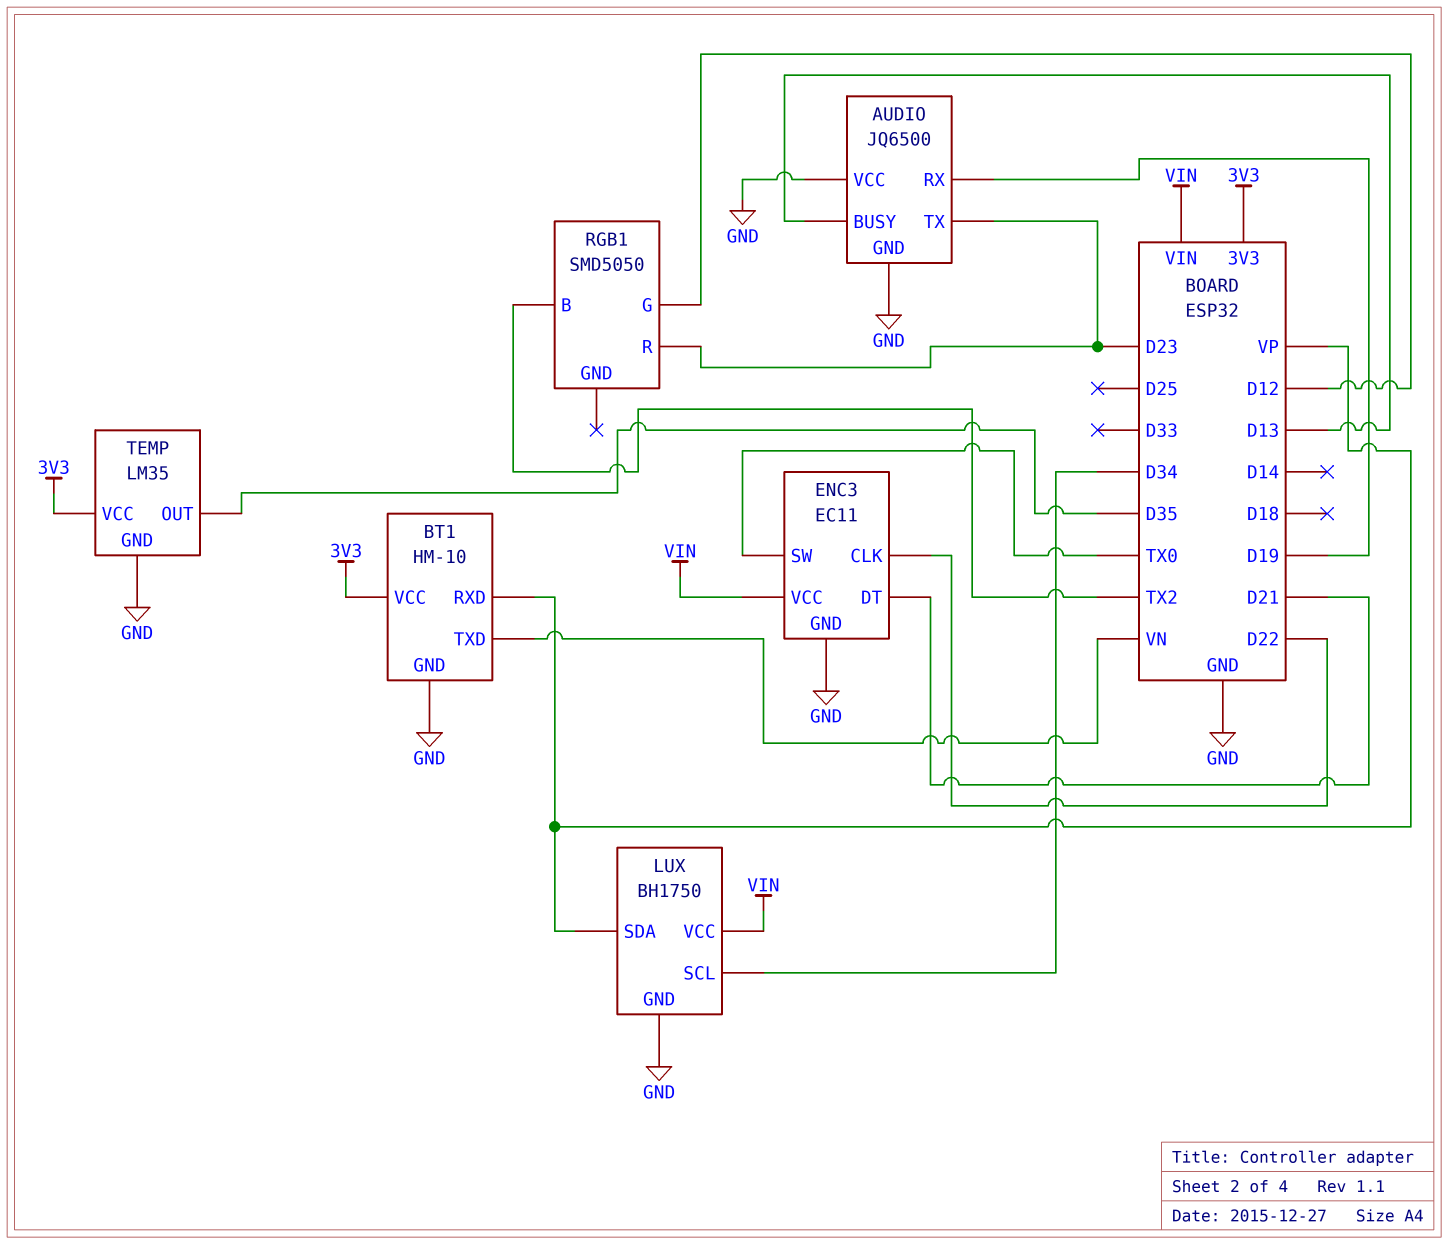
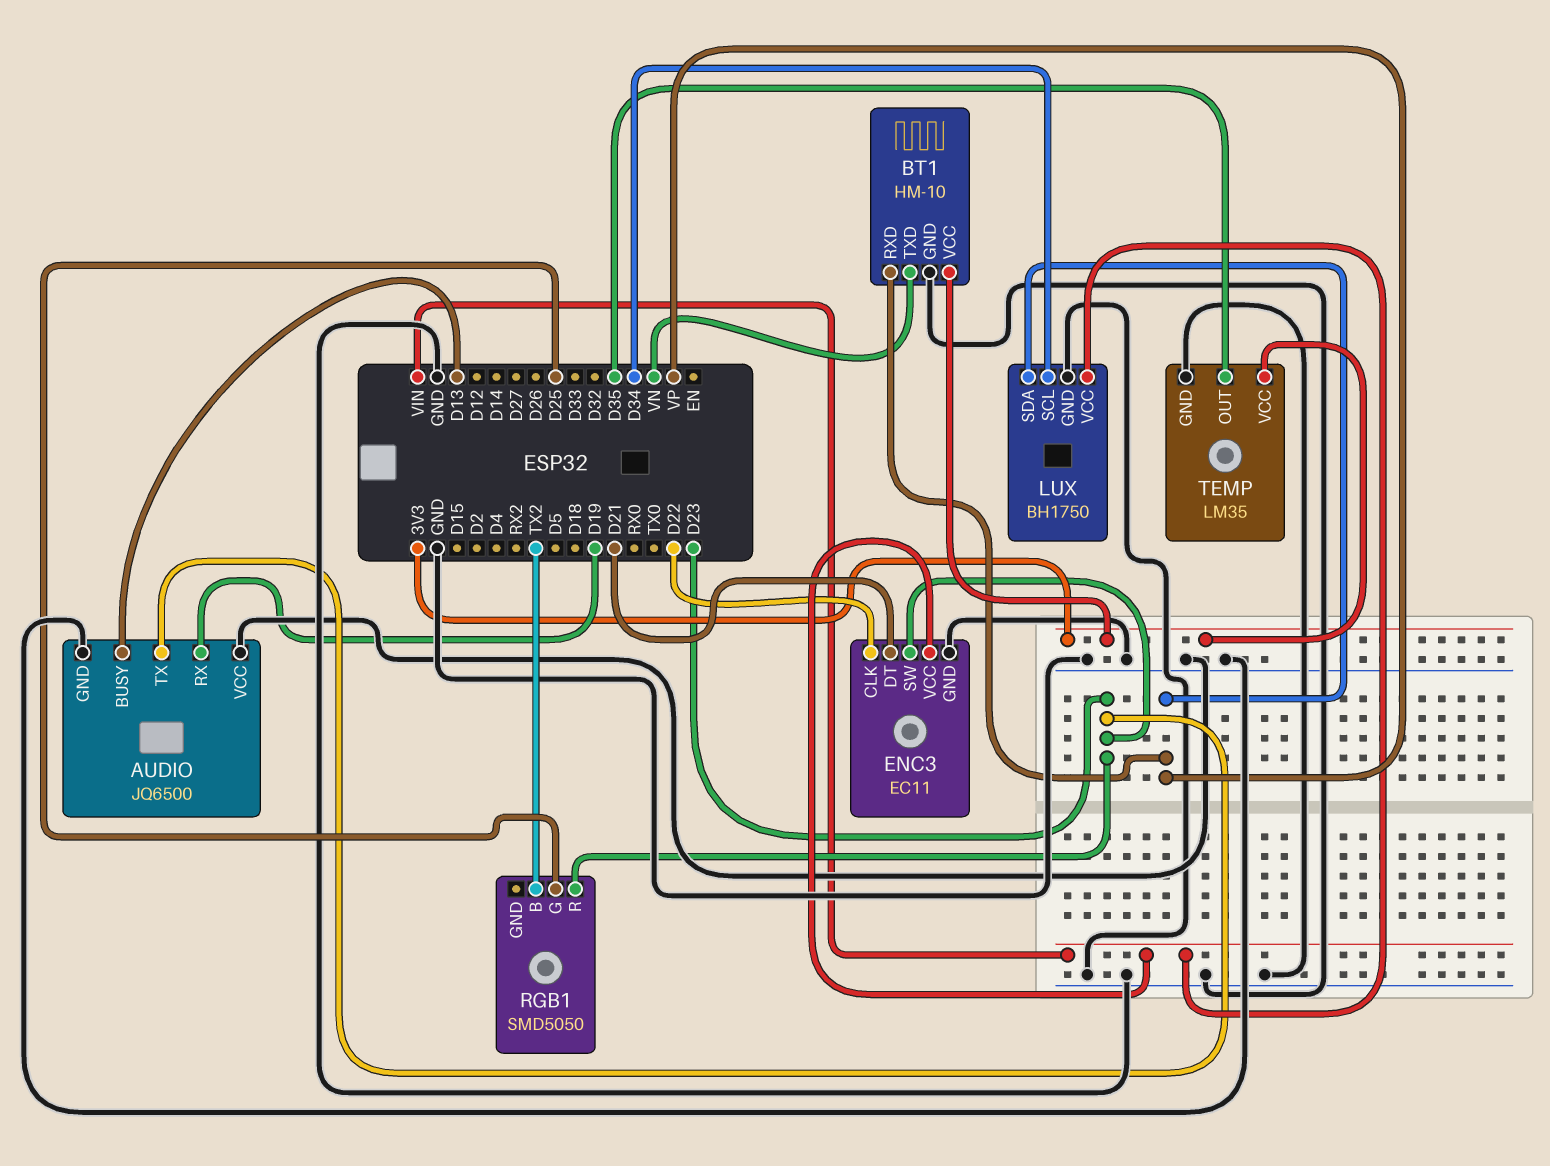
ENC3 pin SW: TX0 -> D23
RGB1 pin G: D12 -> D25

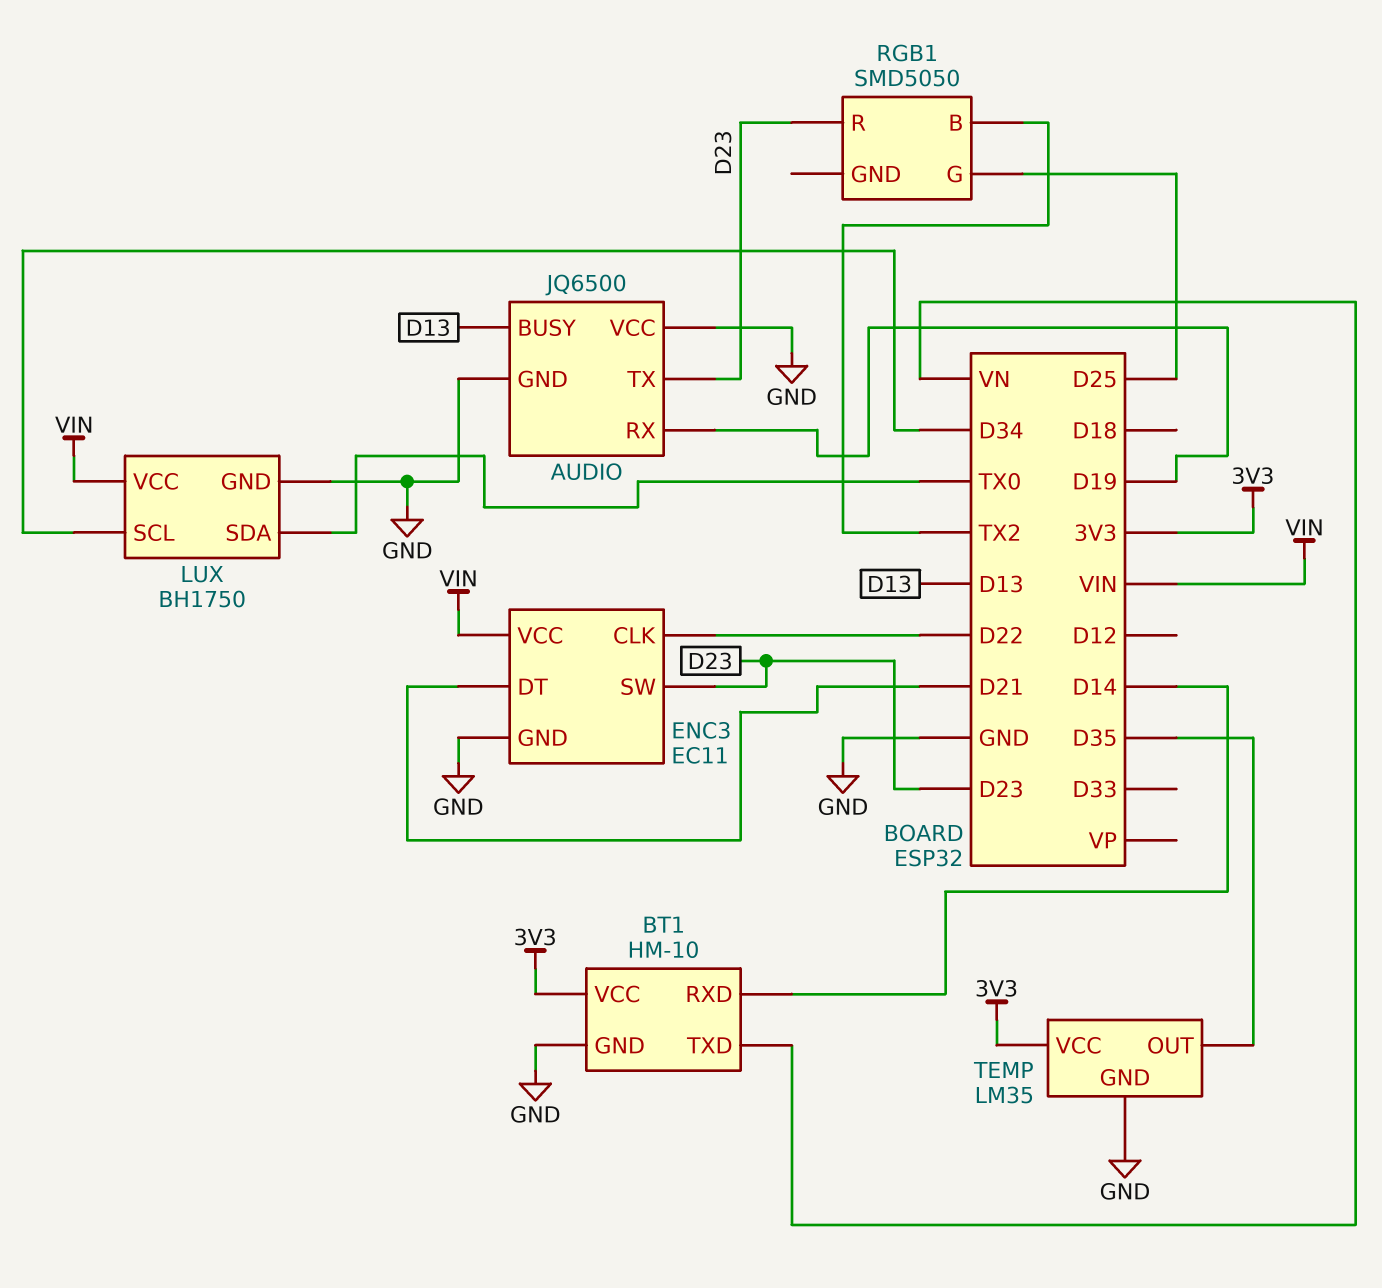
BT1 pin RXD: VP -> D14
LUX pin SDA: VP -> TX0

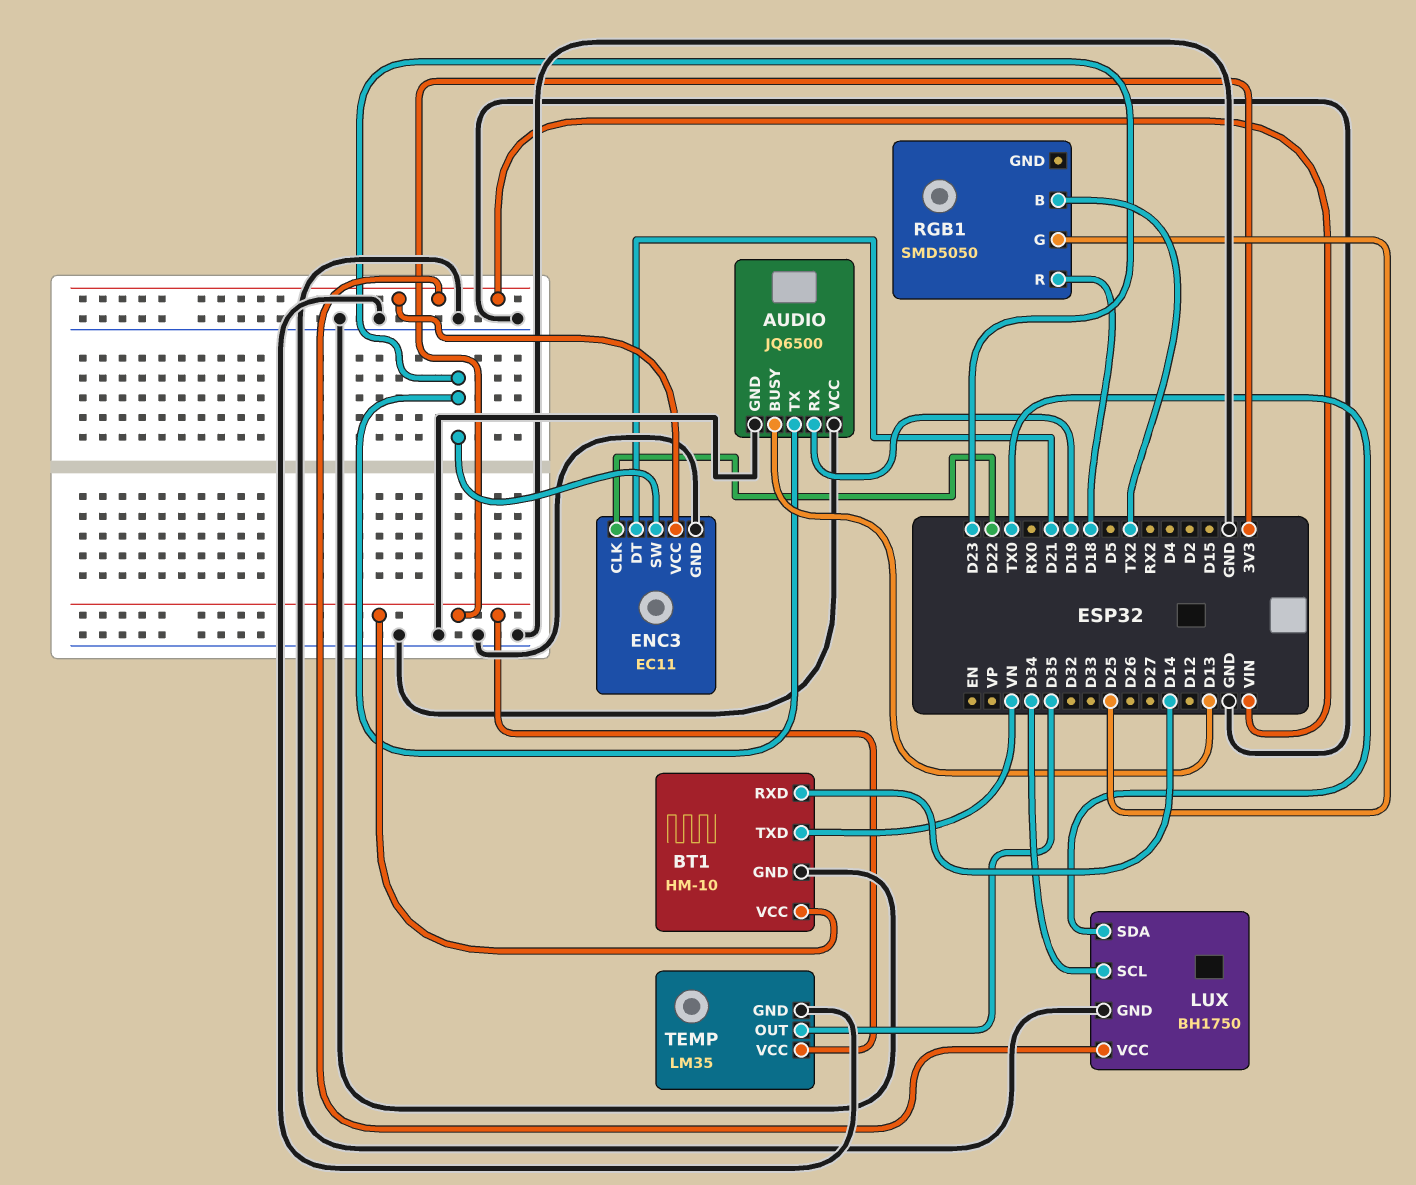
RGB1 pin R: D23 -> D18

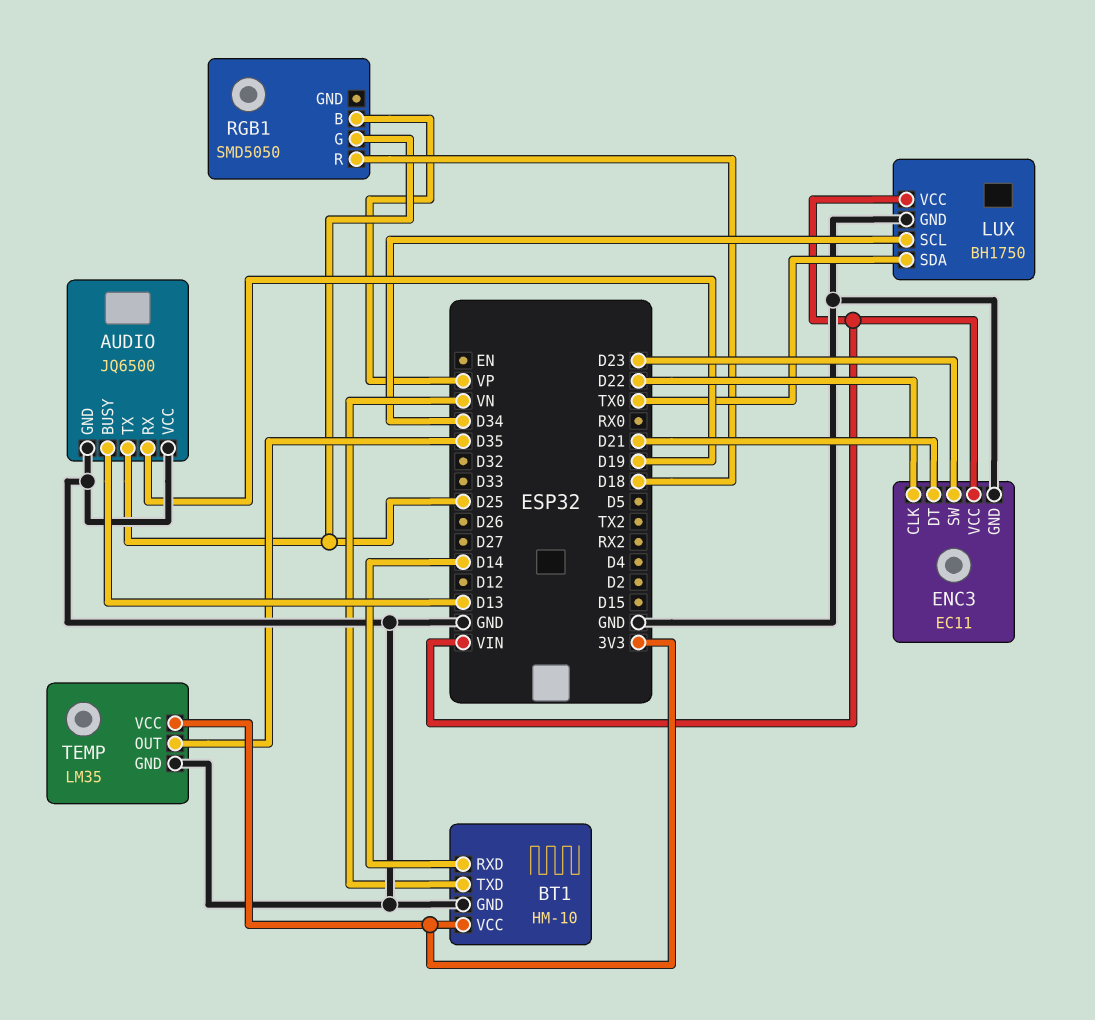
AUDIO pin TX: D23 -> D25
RGB1 pin B: TX2 -> VP

